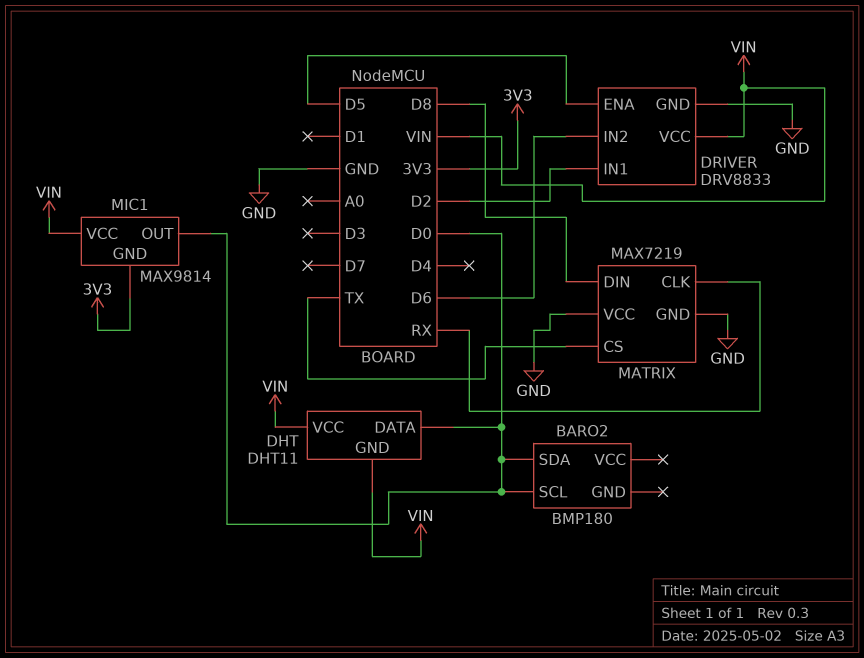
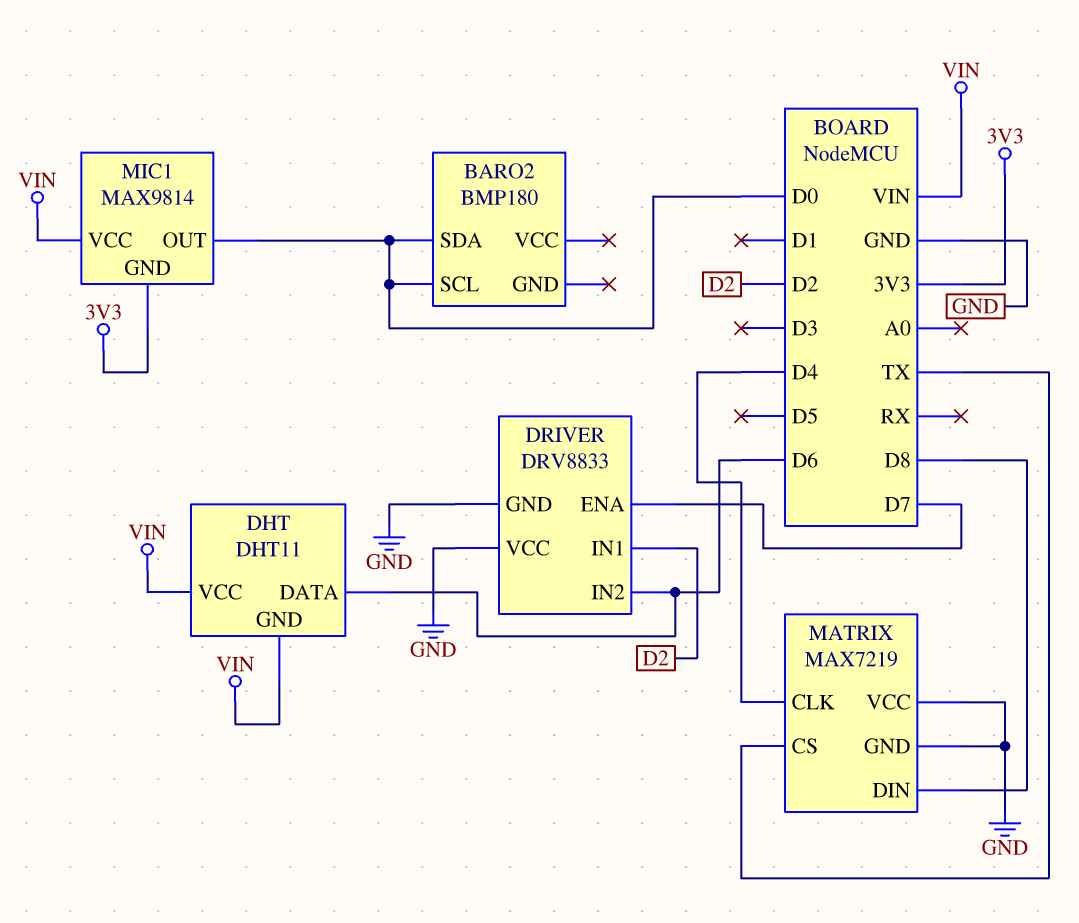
DHT pin DATA: D0 -> D6
DRIVER pin ENA: D5 -> D7
DRIVER pin VCC: VIN -> GND
MATRIX pin CLK: RX -> D4

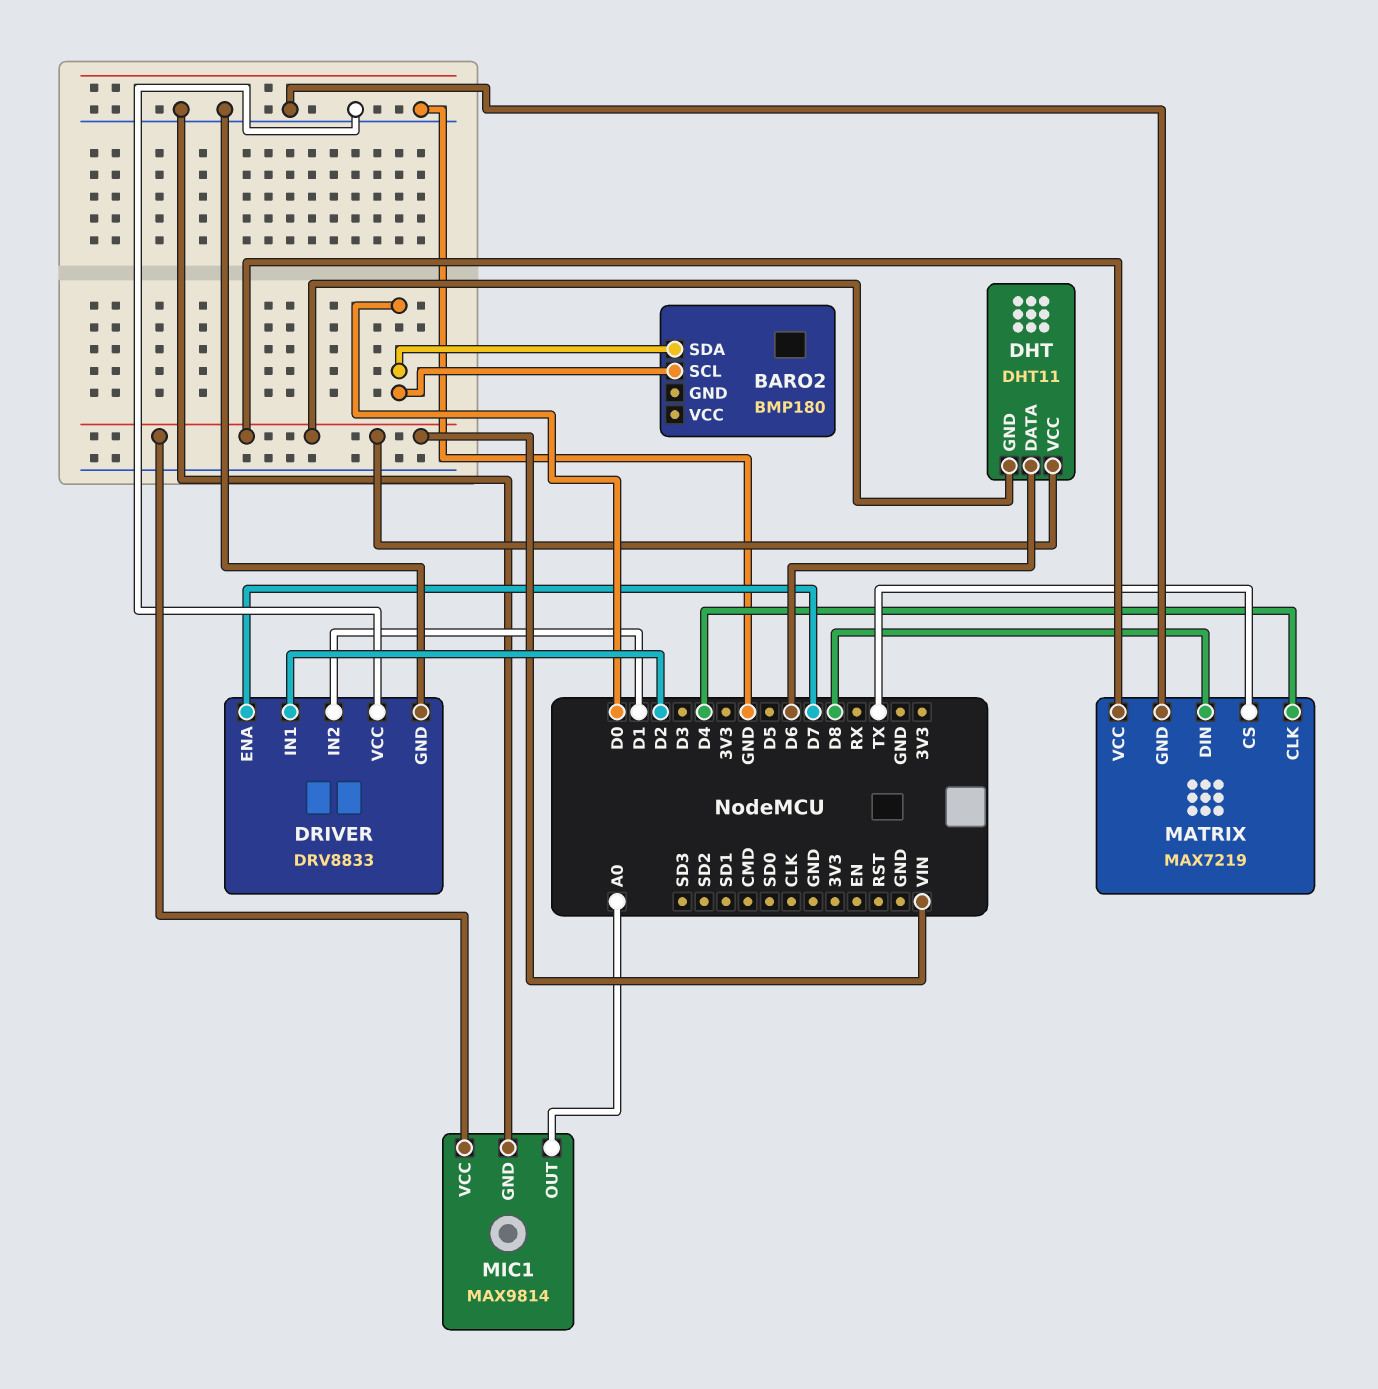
DRIVER pin IN2: D6 -> D1
MATRIX pin VCC: GND -> VIN
MIC1 pin GND: 3V3 -> GND
MIC1 pin OUT: D0 -> A0

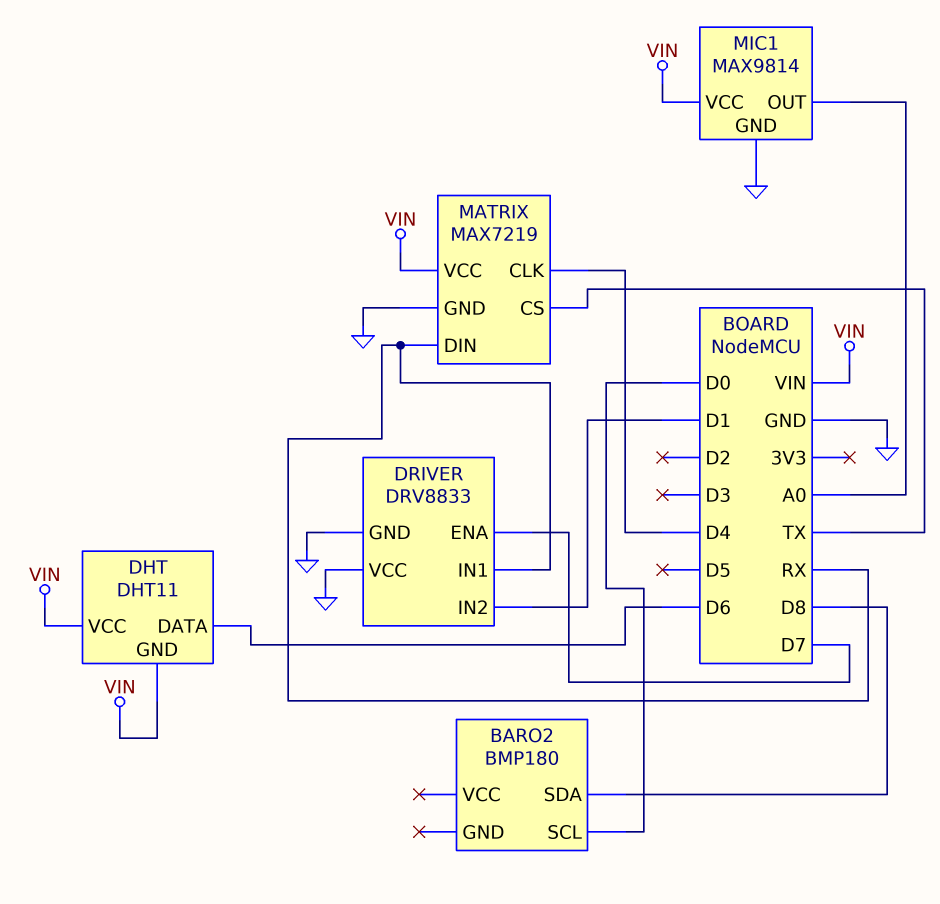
BARO2 pin SDA: D0 -> D8
DRIVER pin IN1: D2 -> RX
MATRIX pin DIN: D8 -> RX

